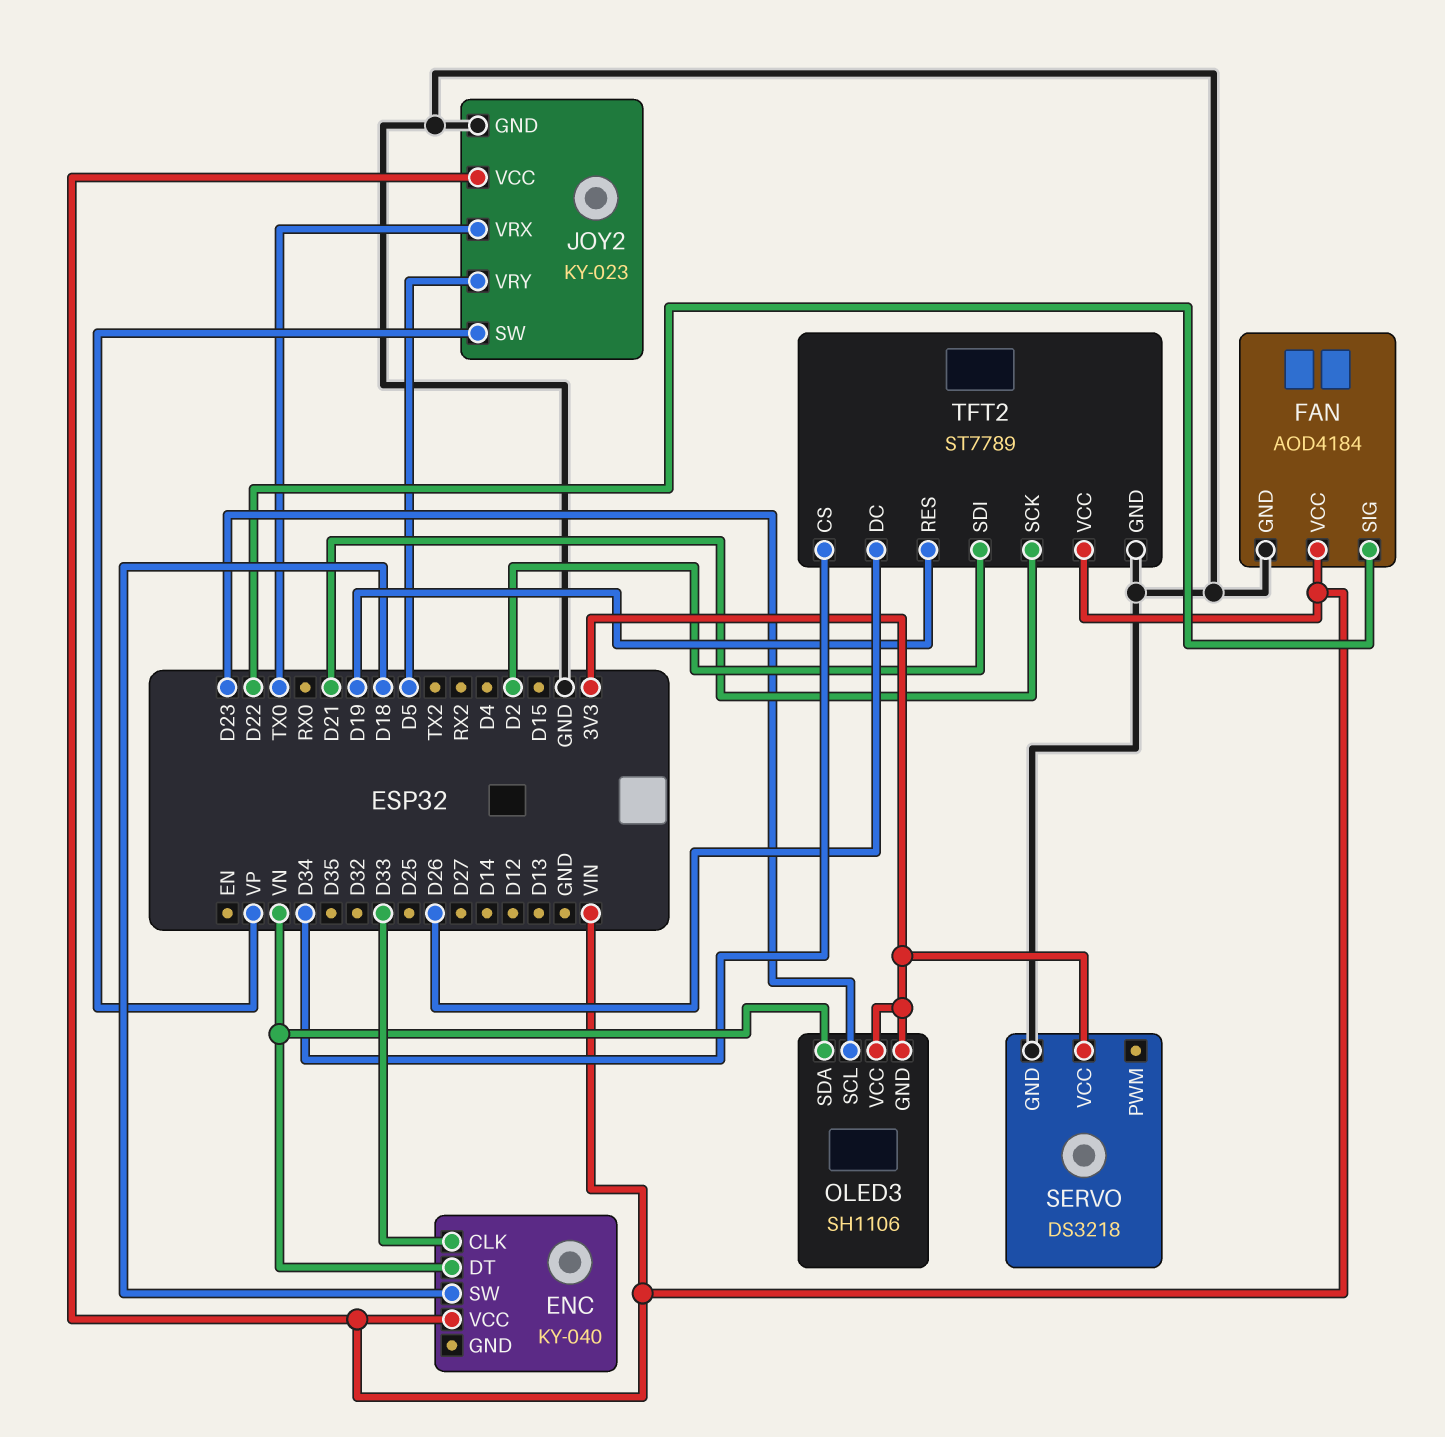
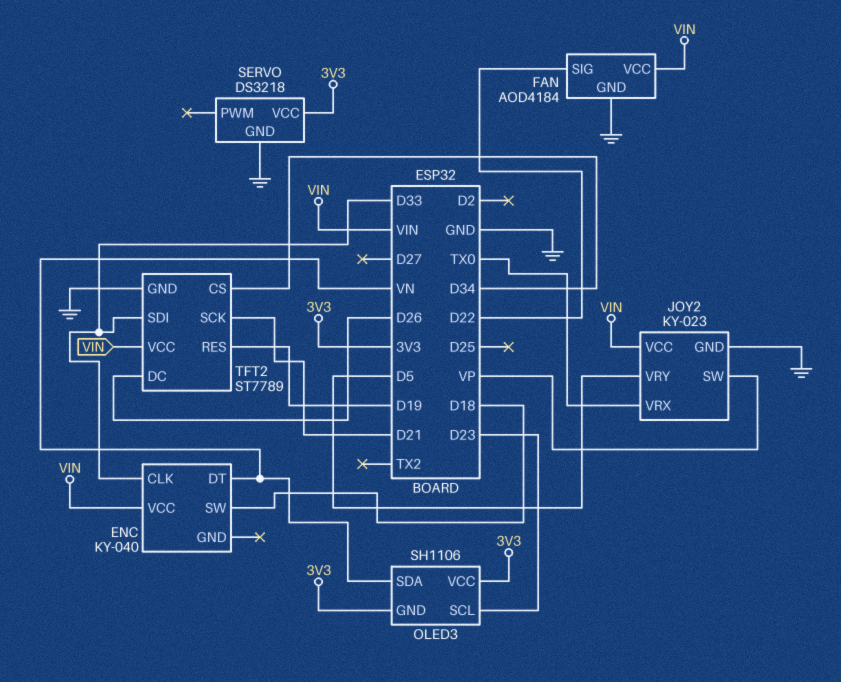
TFT2 pin SDI: D2 -> D33

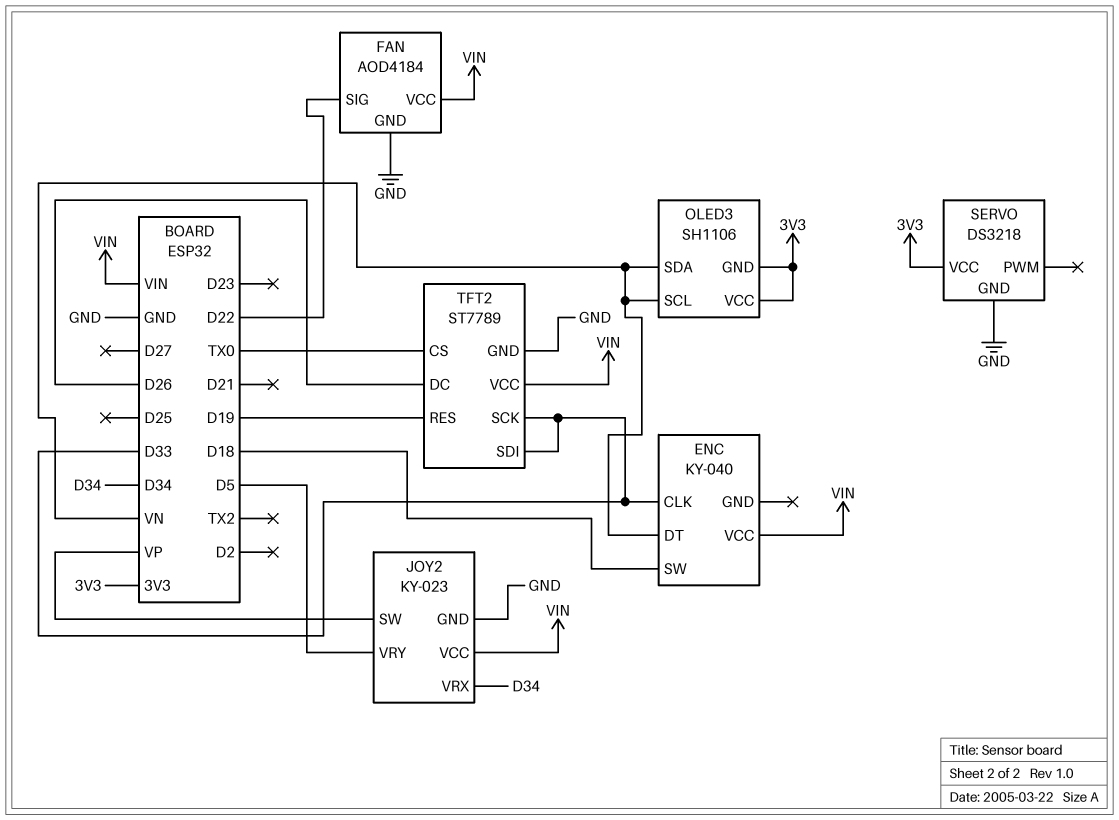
JOY2 pin VRX: TX0 -> D34
OLED3 pin SCL: D23 -> VN
TFT2 pin CS: D34 -> TX0
TFT2 pin SCK: D21 -> D33

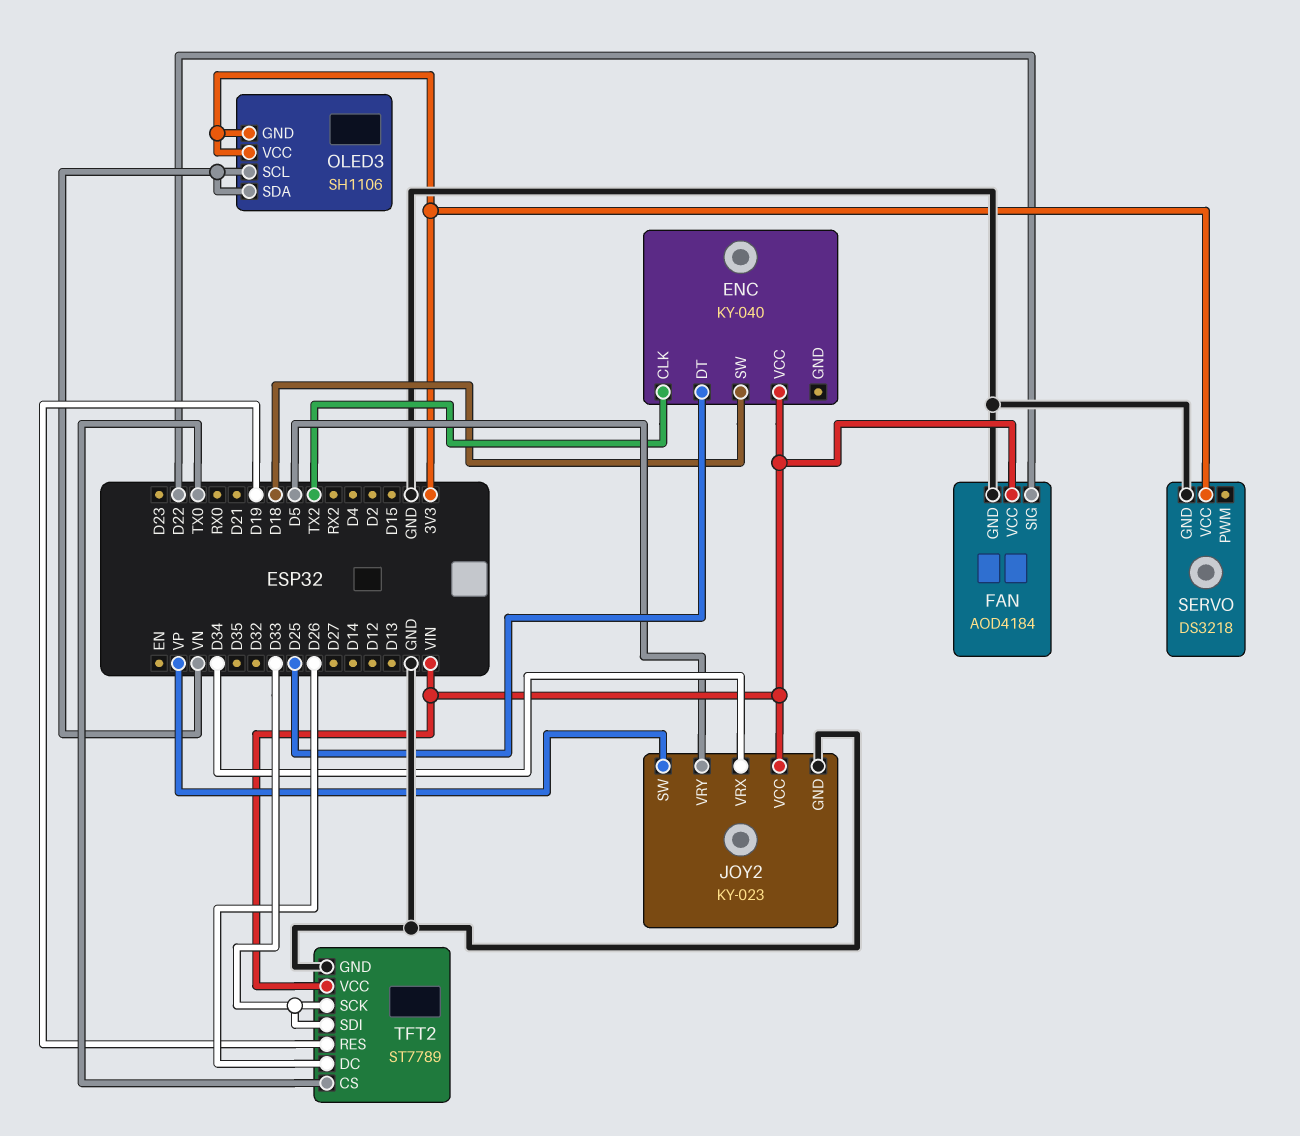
ENC pin CLK: D33 -> TX2
ENC pin DT: VN -> D25

